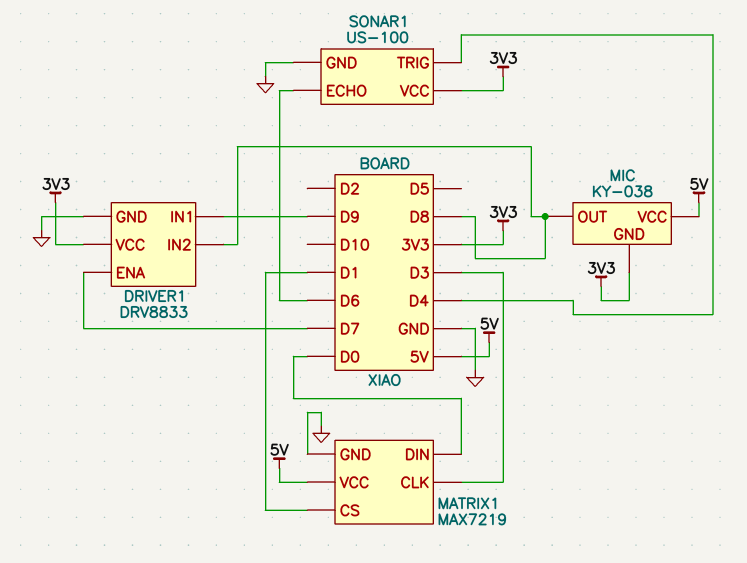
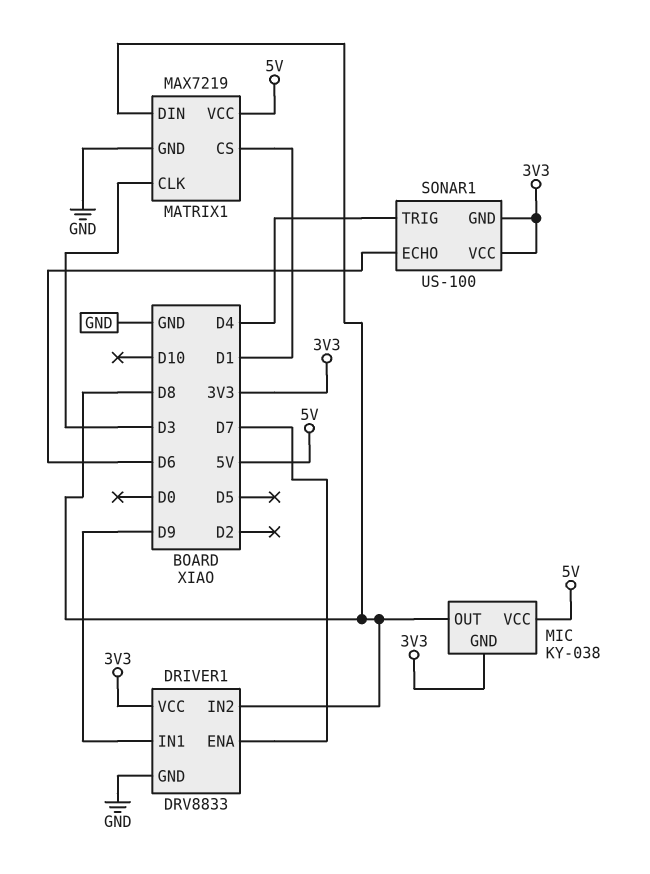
MATRIX1 pin DIN: D0 -> D8
SONAR1 pin GND: GND -> 3V3

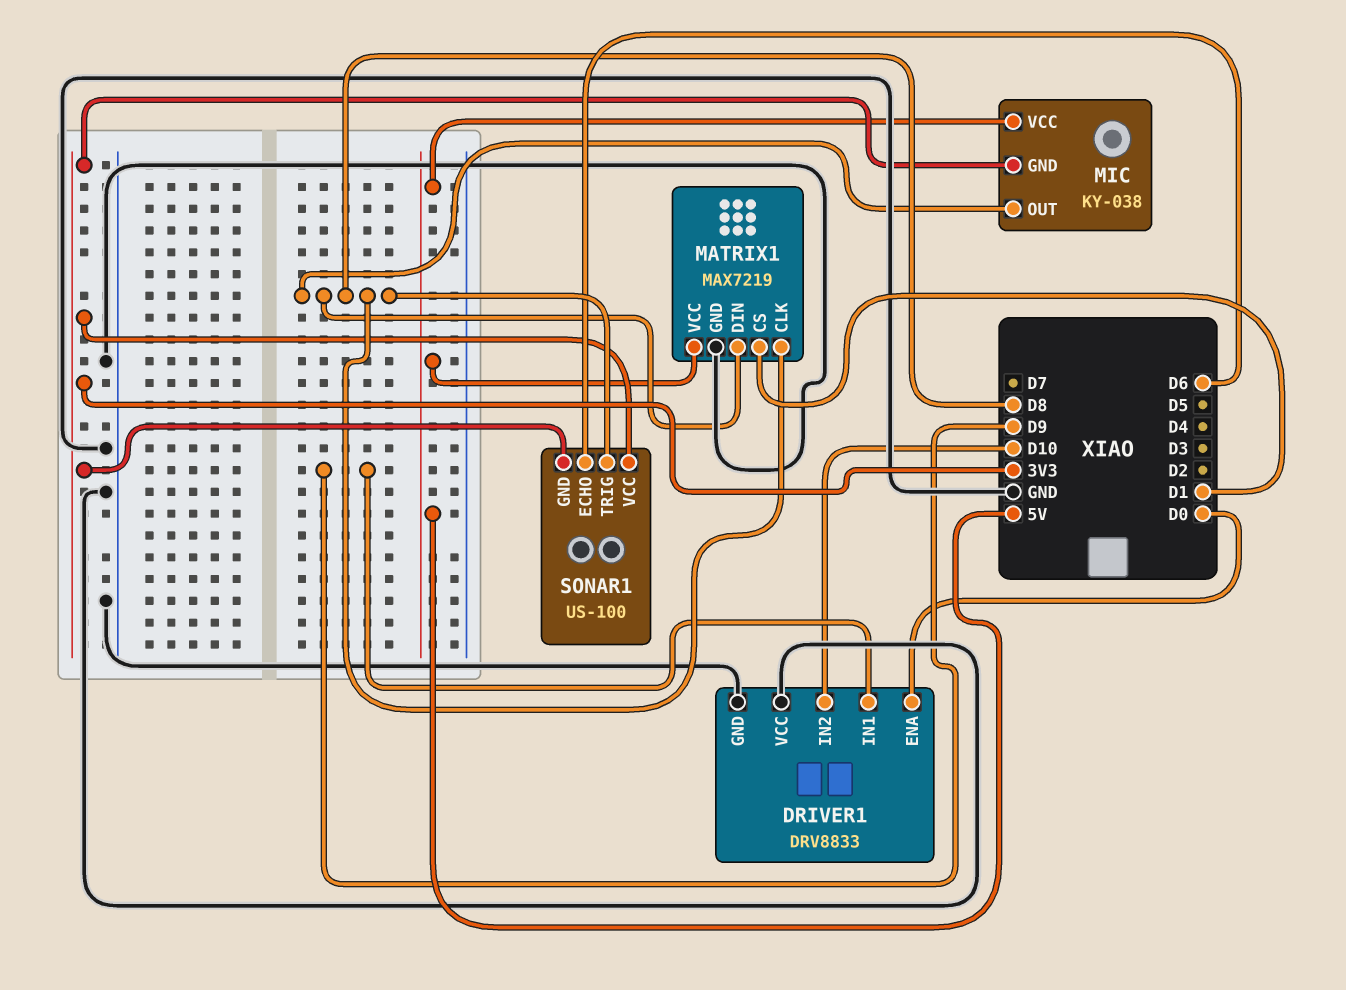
DRIVER1 pin ENA: D7 -> D0
DRIVER1 pin IN2: D8 -> D10
DRIVER1 pin VCC: 3V3 -> GND
MATRIX1 pin CLK: D3 -> D8
SONAR1 pin TRIG: D4 -> D8

